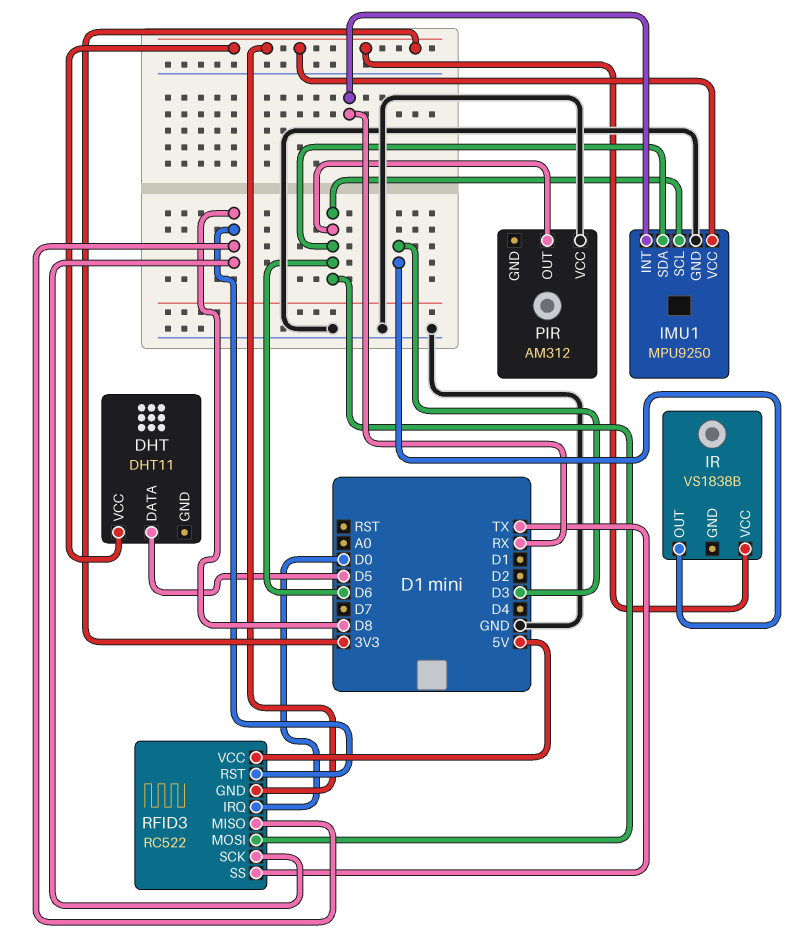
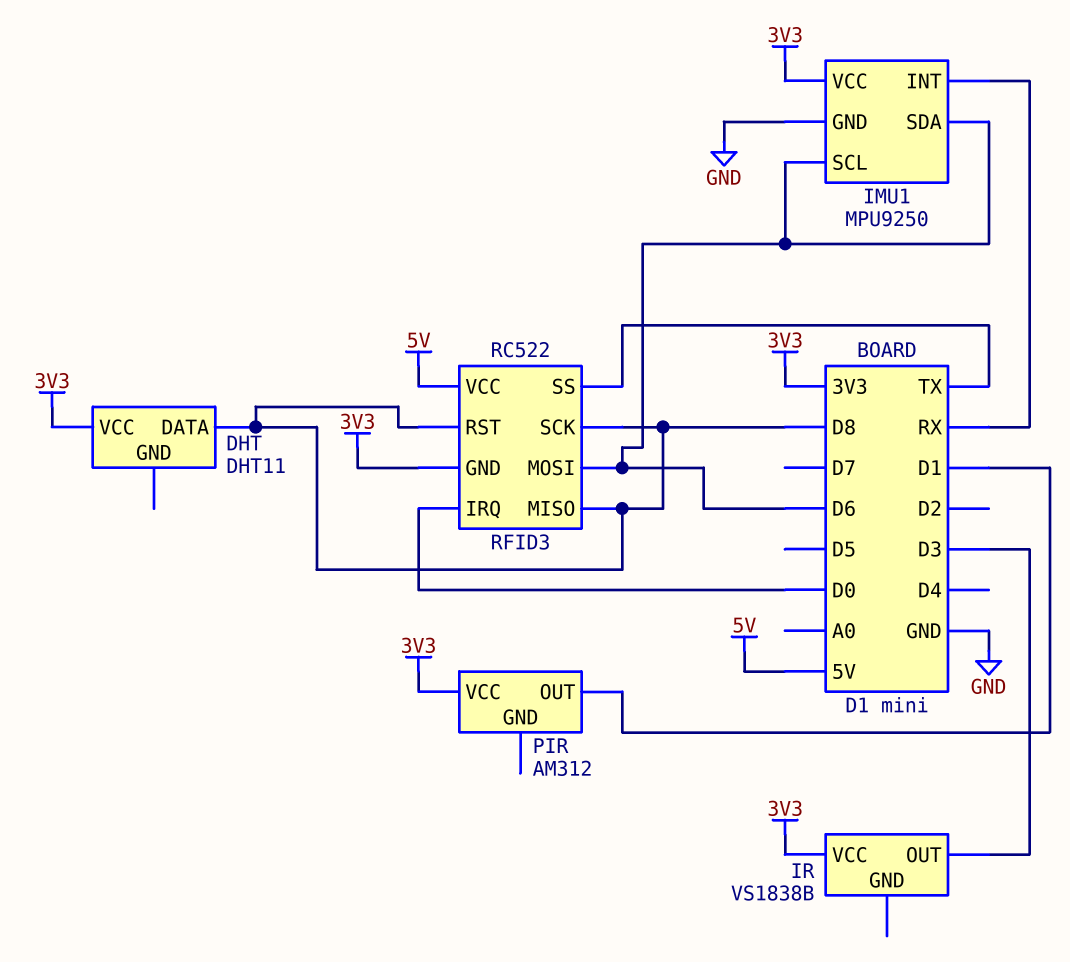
DHT pin DATA: D5 -> D8
PIR pin OUT: D6 -> D1
PIR pin VCC: GND -> 3V3

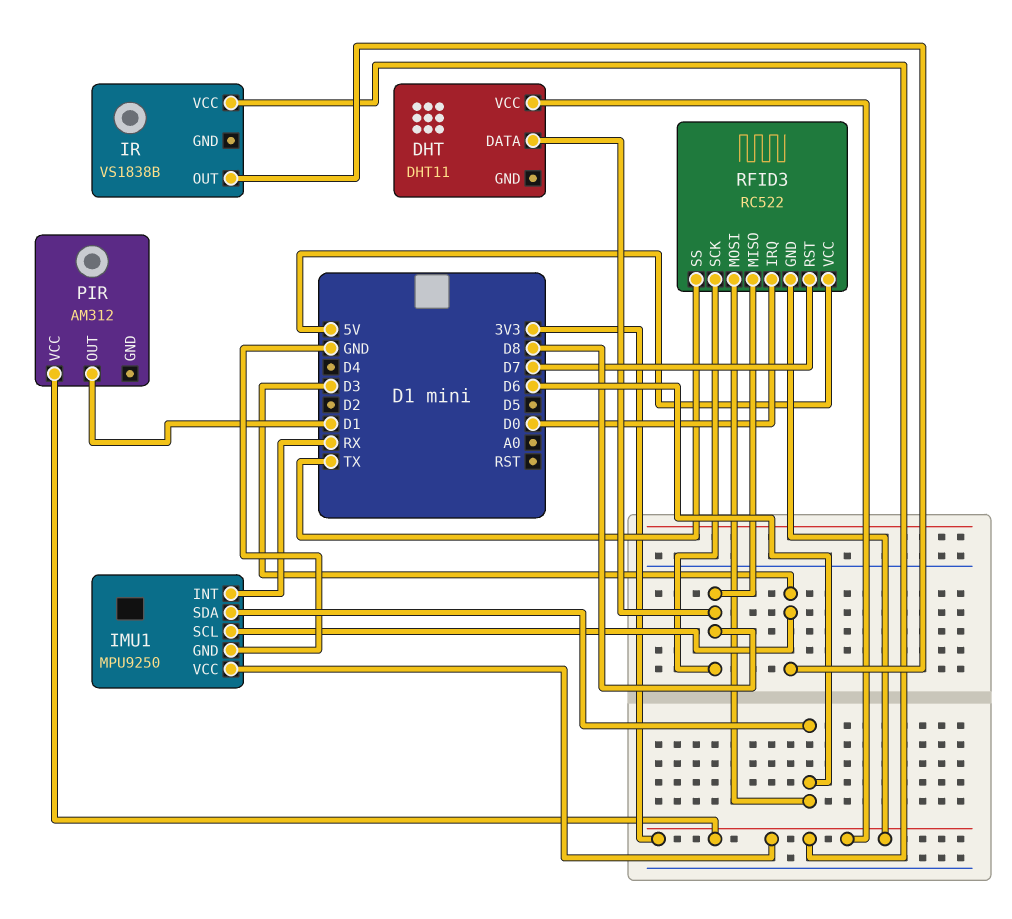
IMU1 pin SCL: D6 -> D3
RFID3 pin RST: D8 -> D7

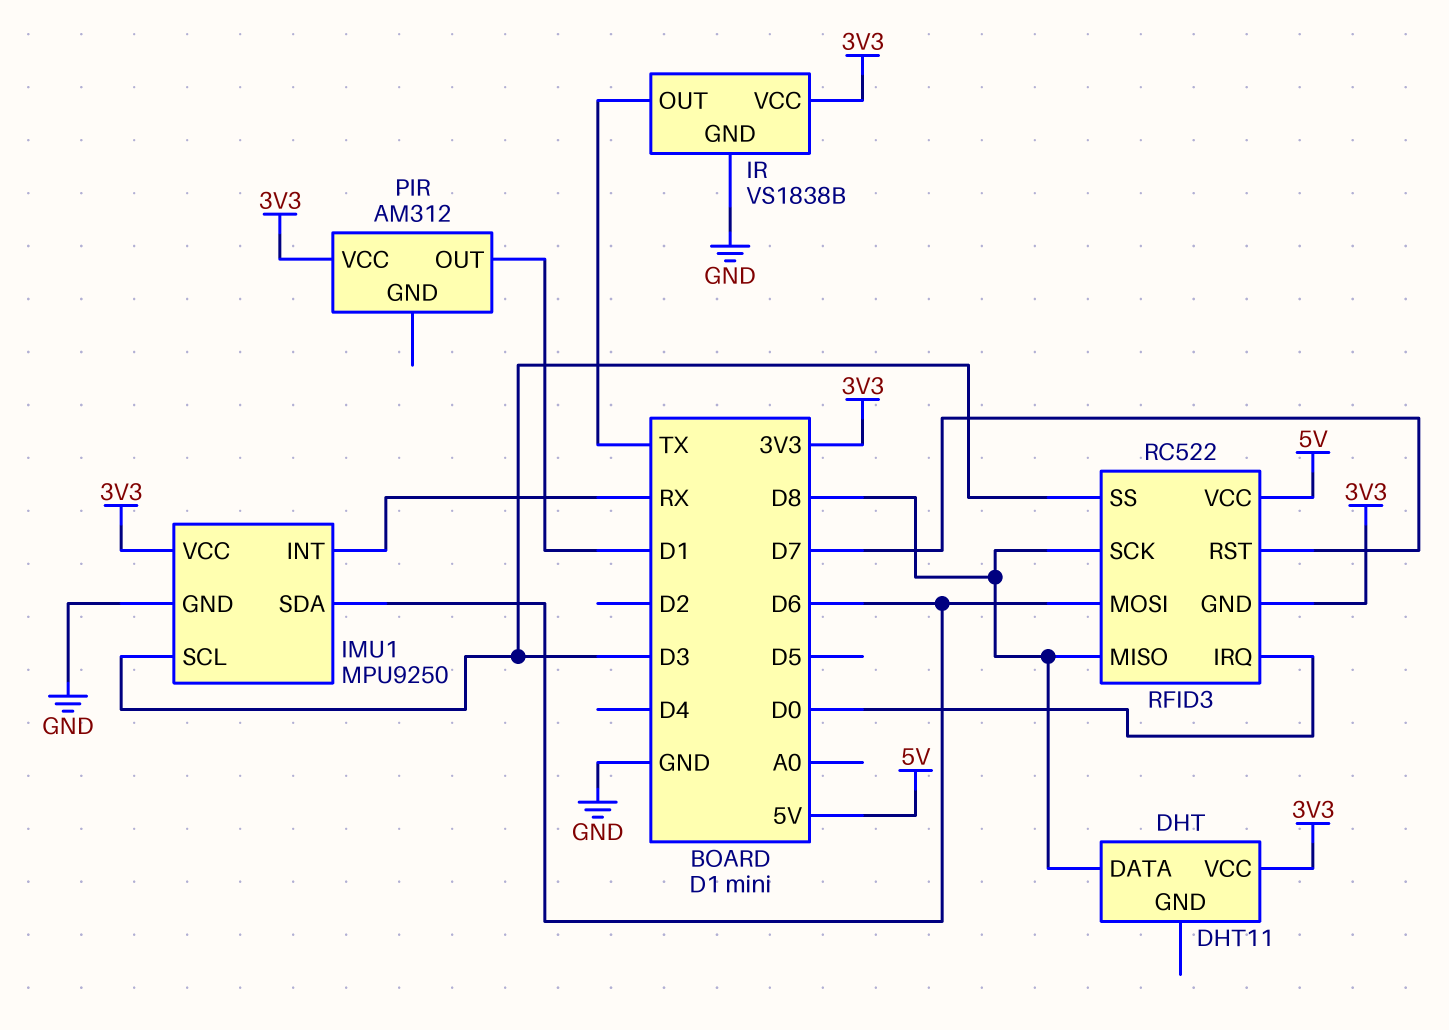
IR pin GND: none -> GND
IR pin OUT: D3 -> TX
RFID3 pin SS: TX -> D3

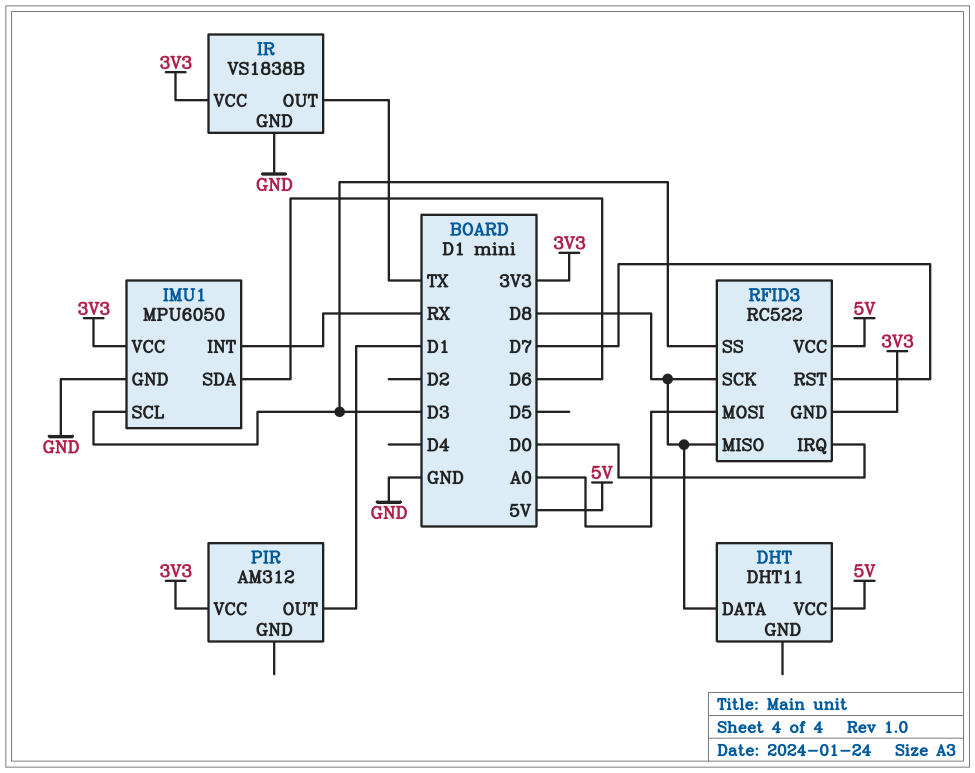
DHT pin VCC: 3V3 -> 5V
IMU1: MPU9250 -> MPU6050
RFID3 pin MOSI: D6 -> A0

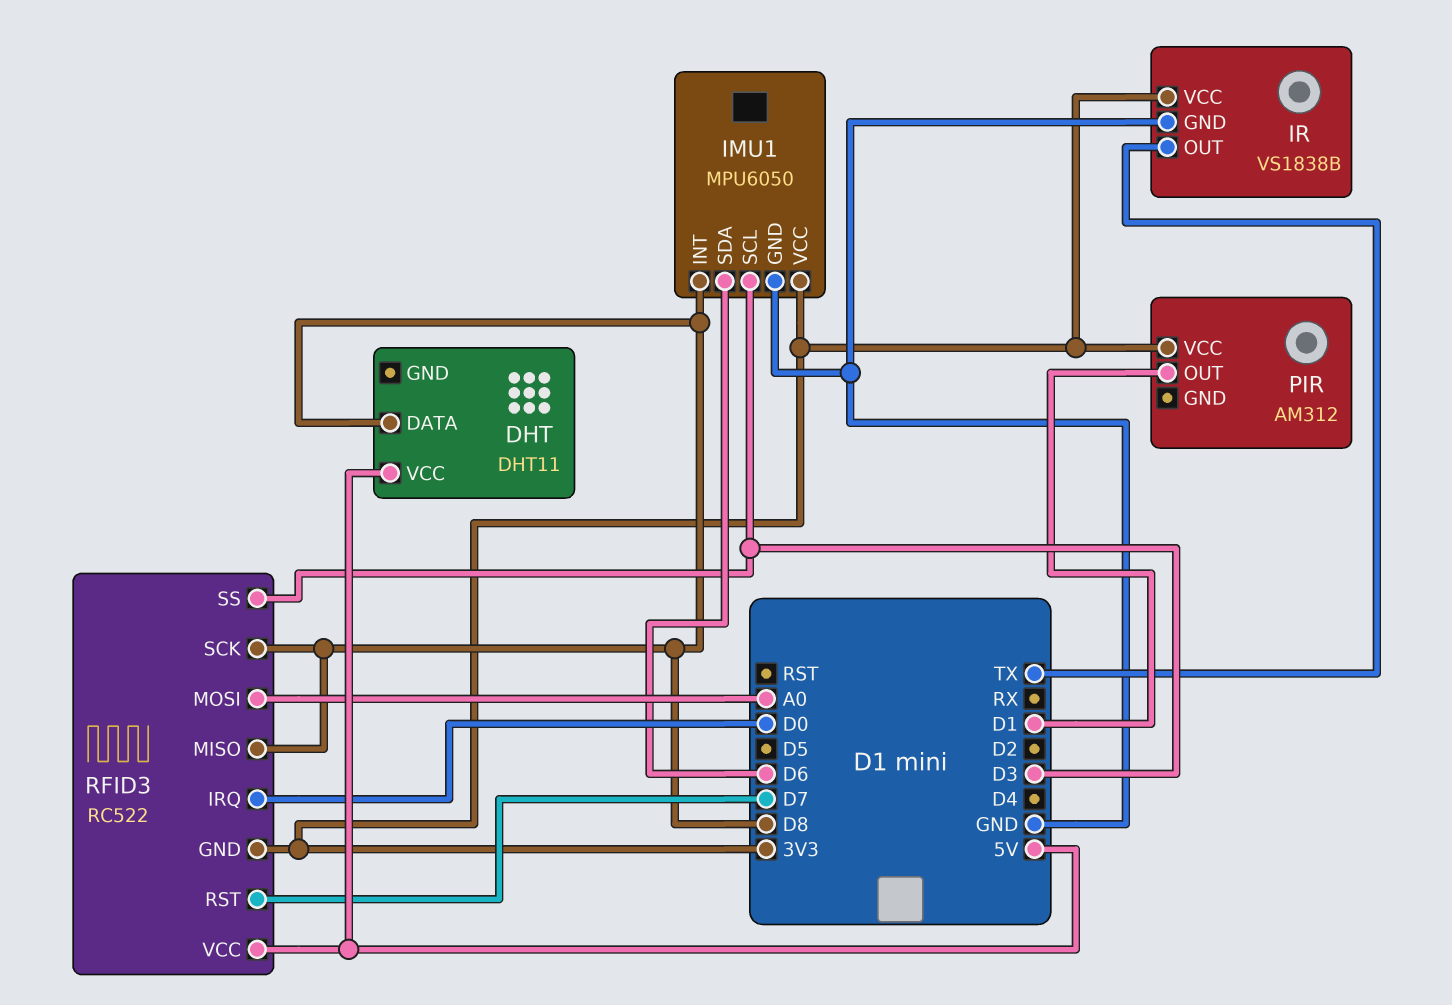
IMU1 pin INT: RX -> D8

